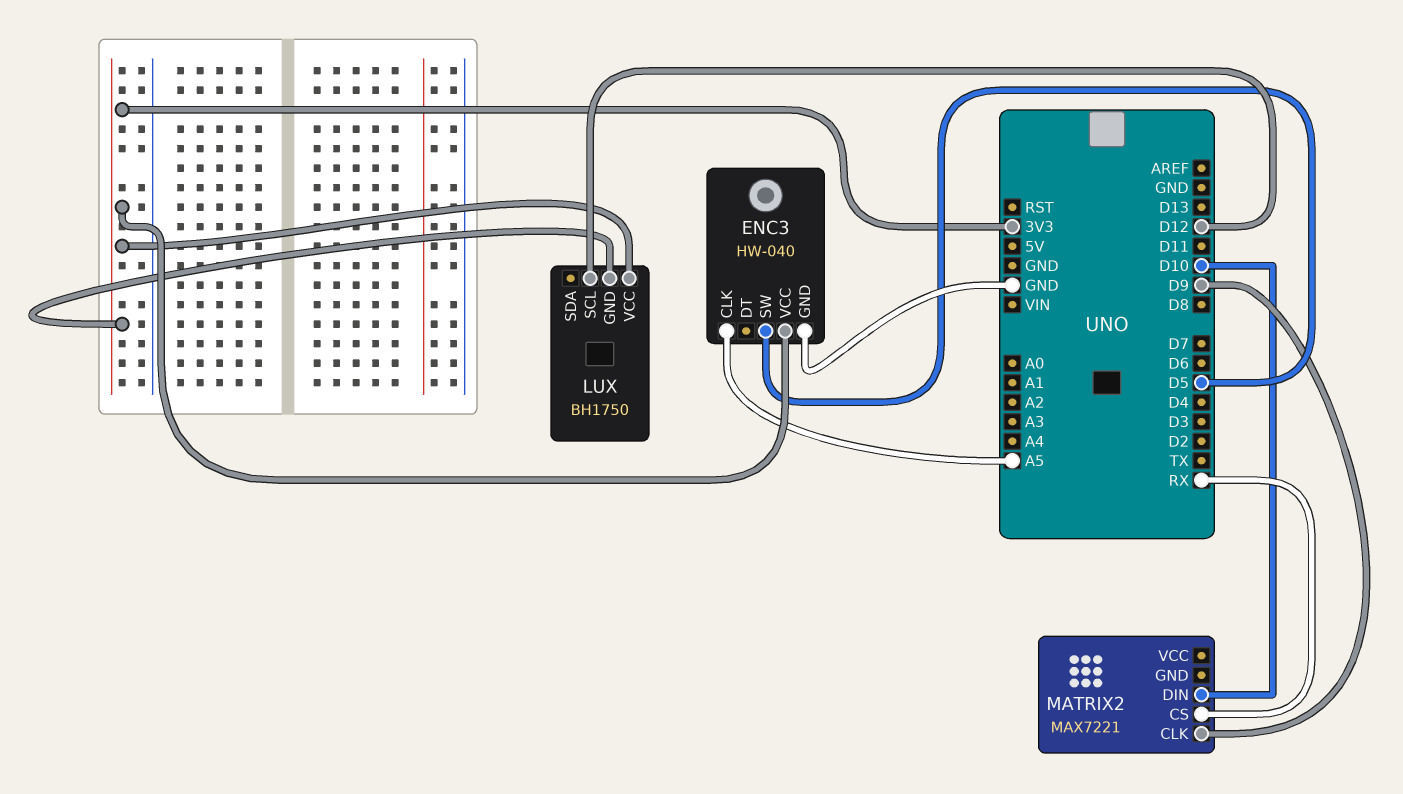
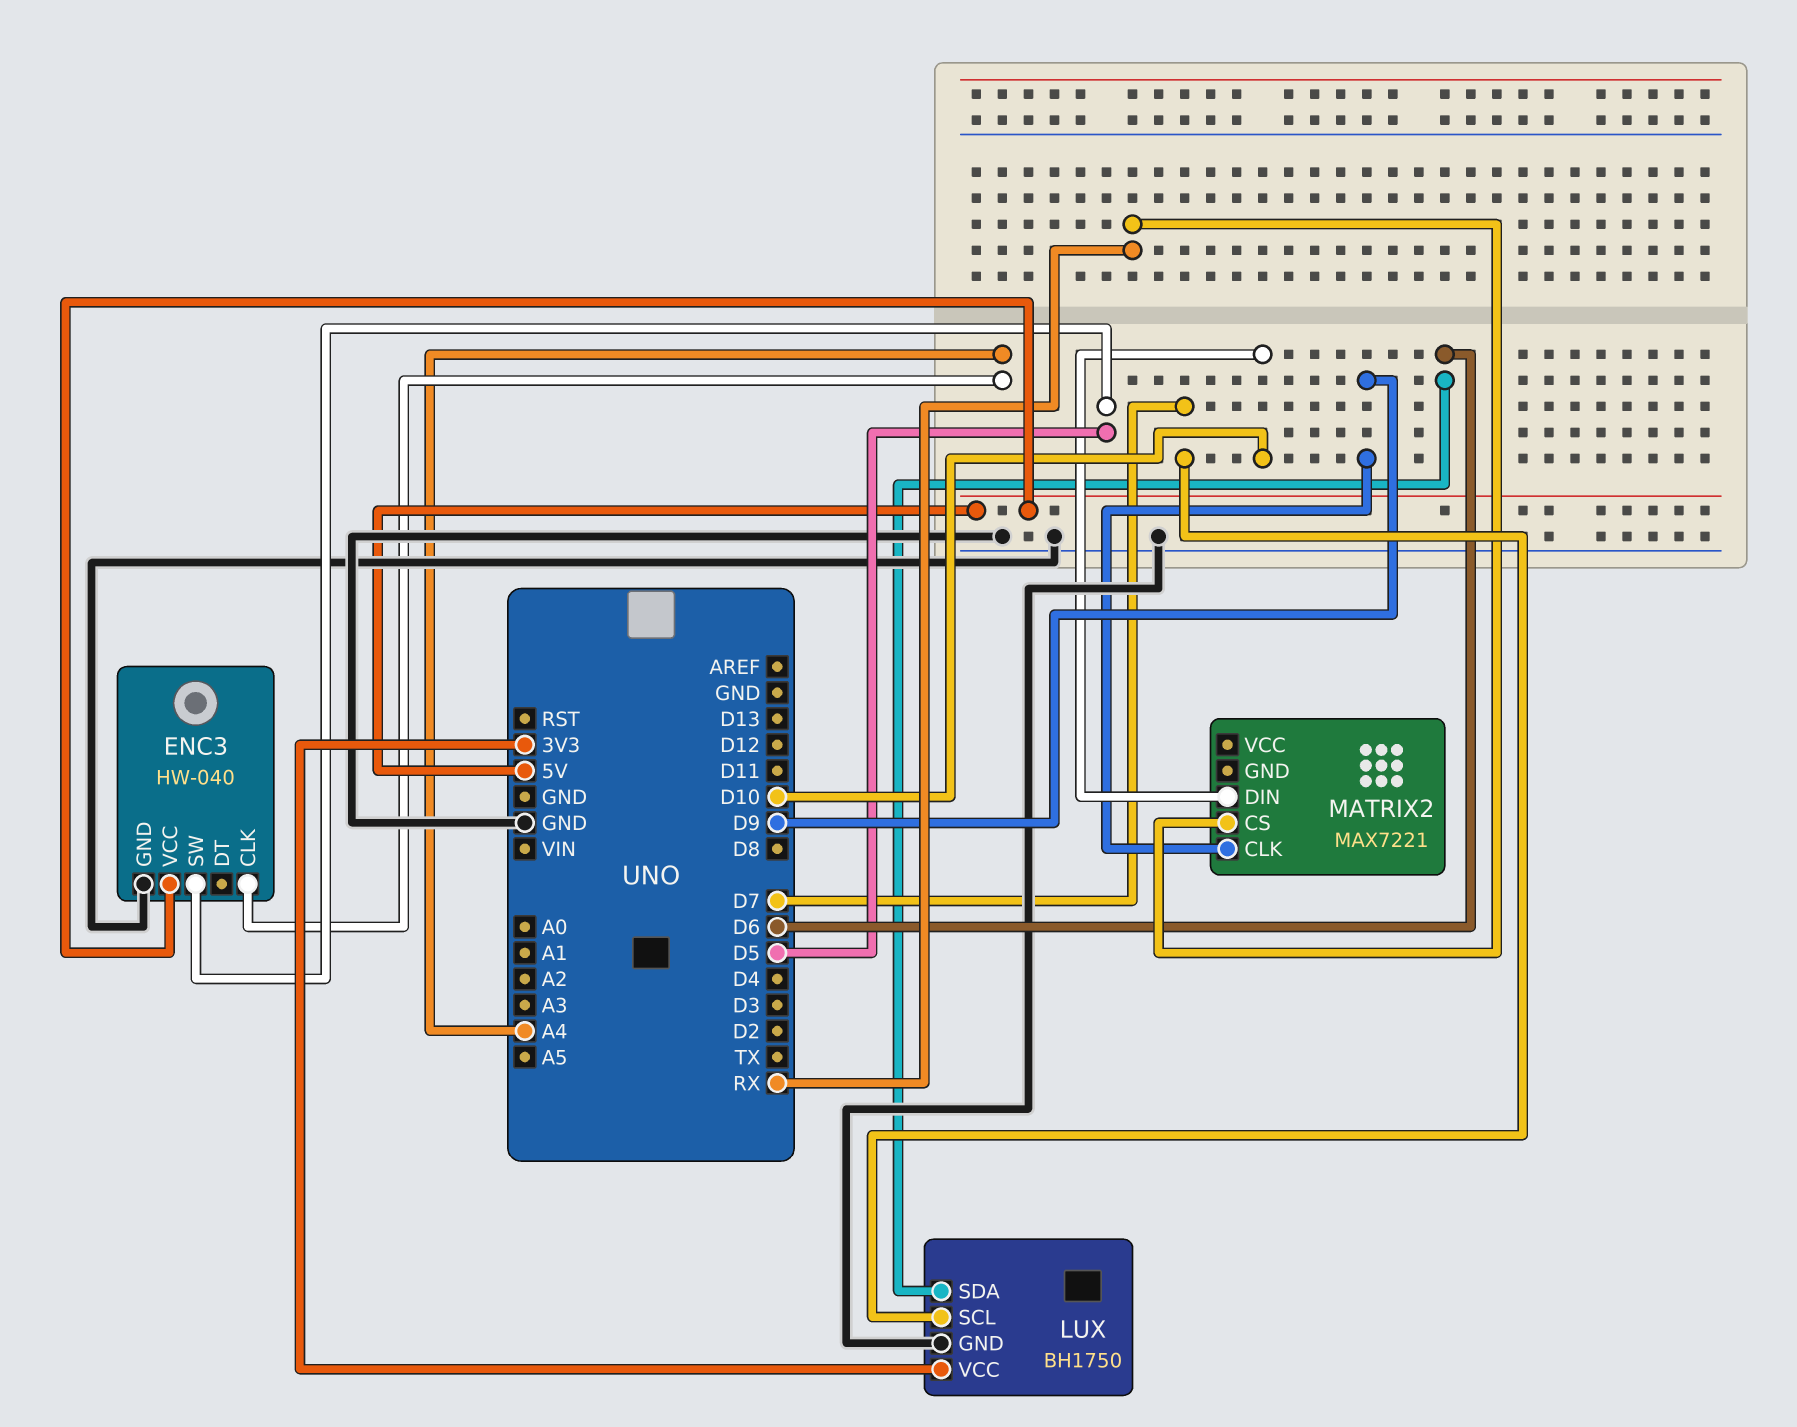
ENC3 pin CLK: A5 -> A4
ENC3 pin VCC: 3V3 -> 5V
LUX pin GND: 3V3 -> GND
LUX pin SCL: D12 -> D7
LUX pin SDA: none -> D6

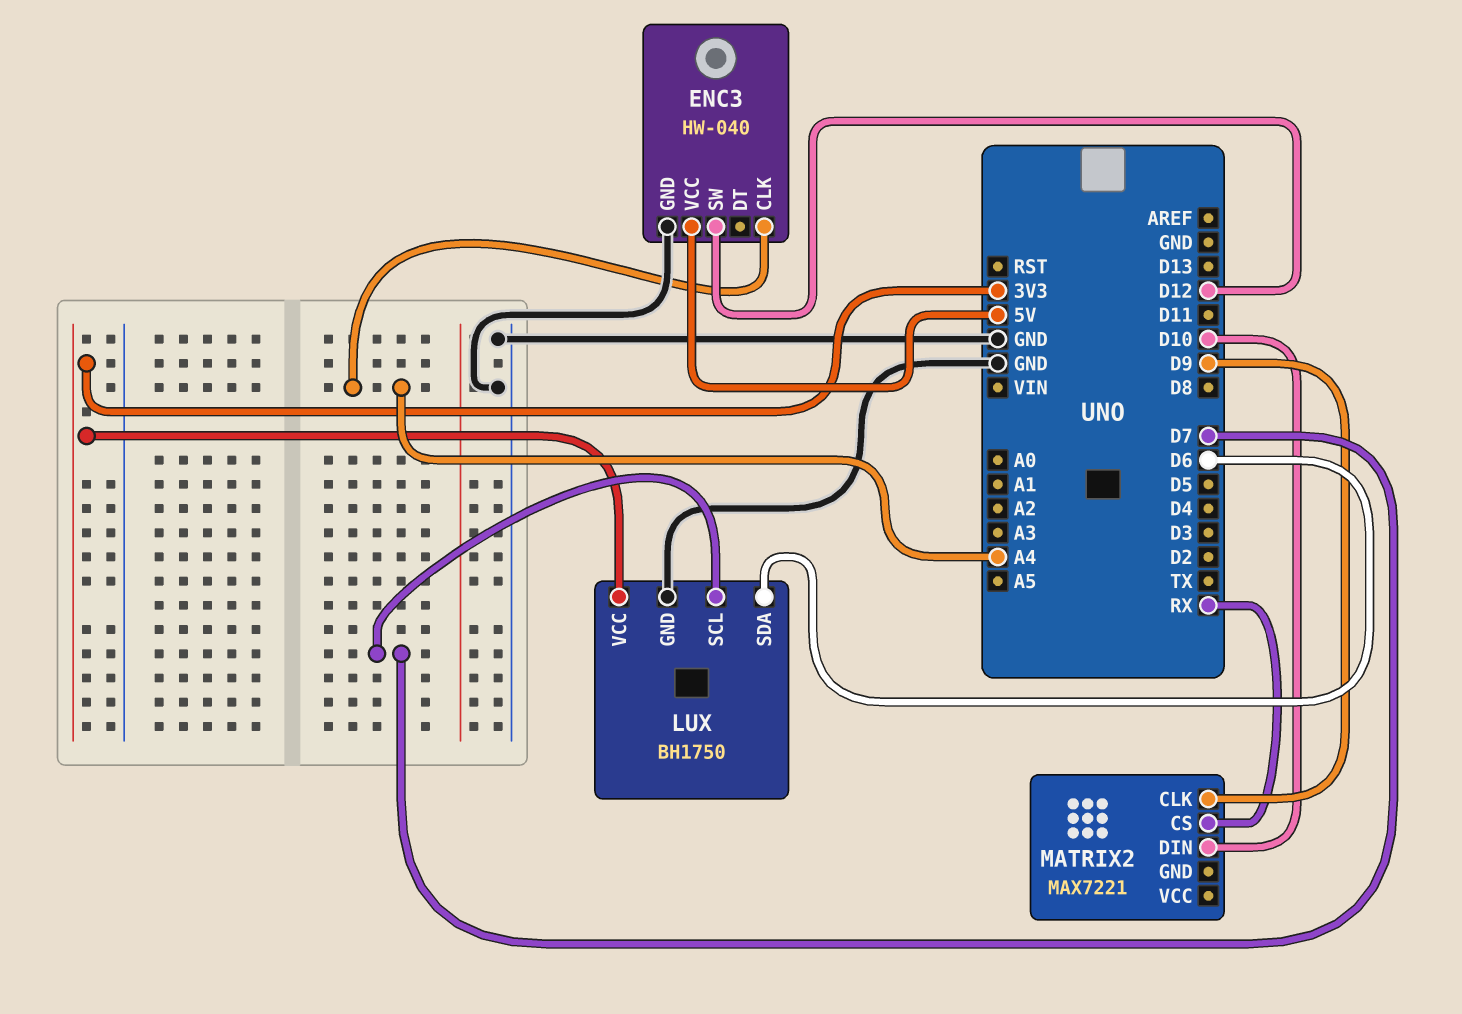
ENC3 pin SW: D5 -> D12

